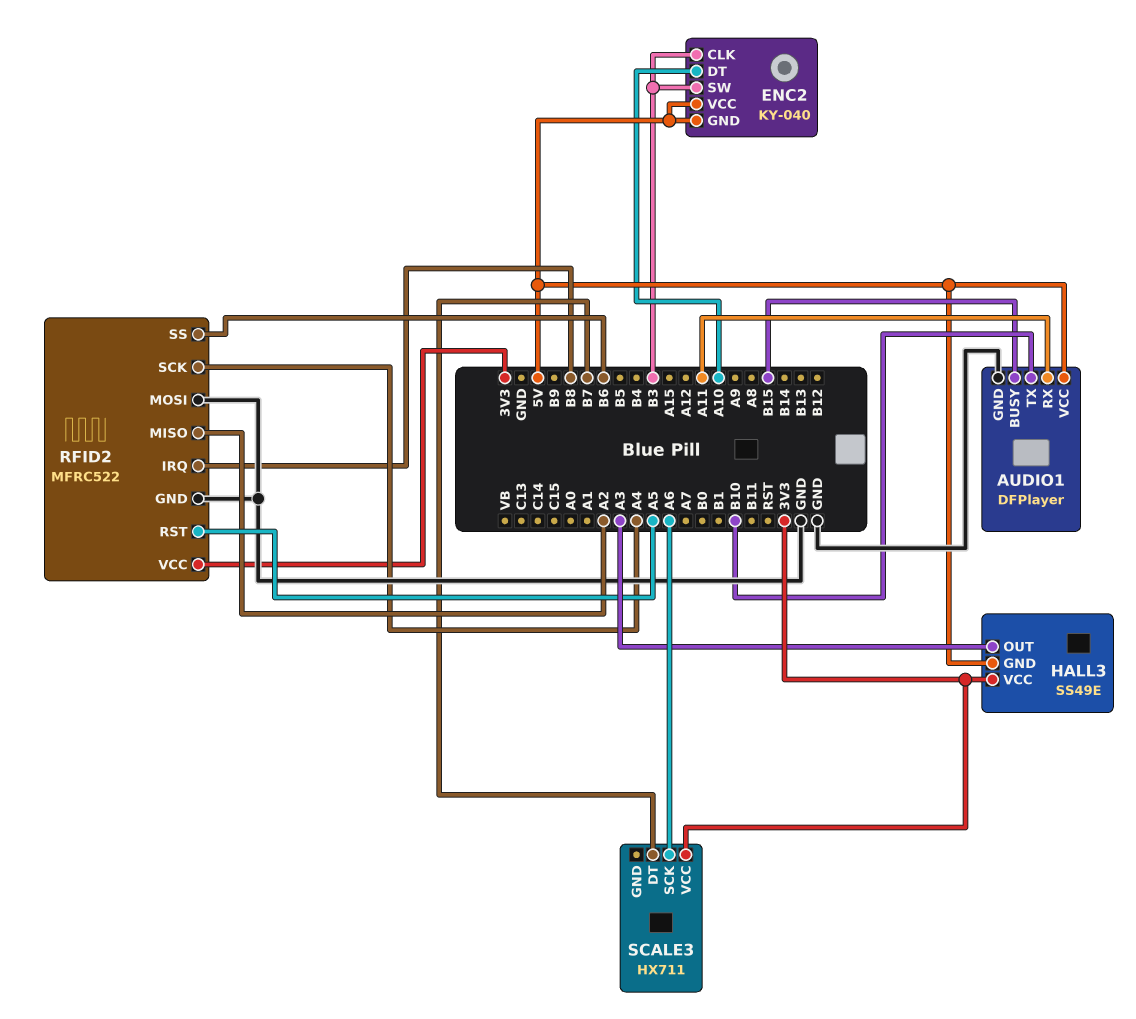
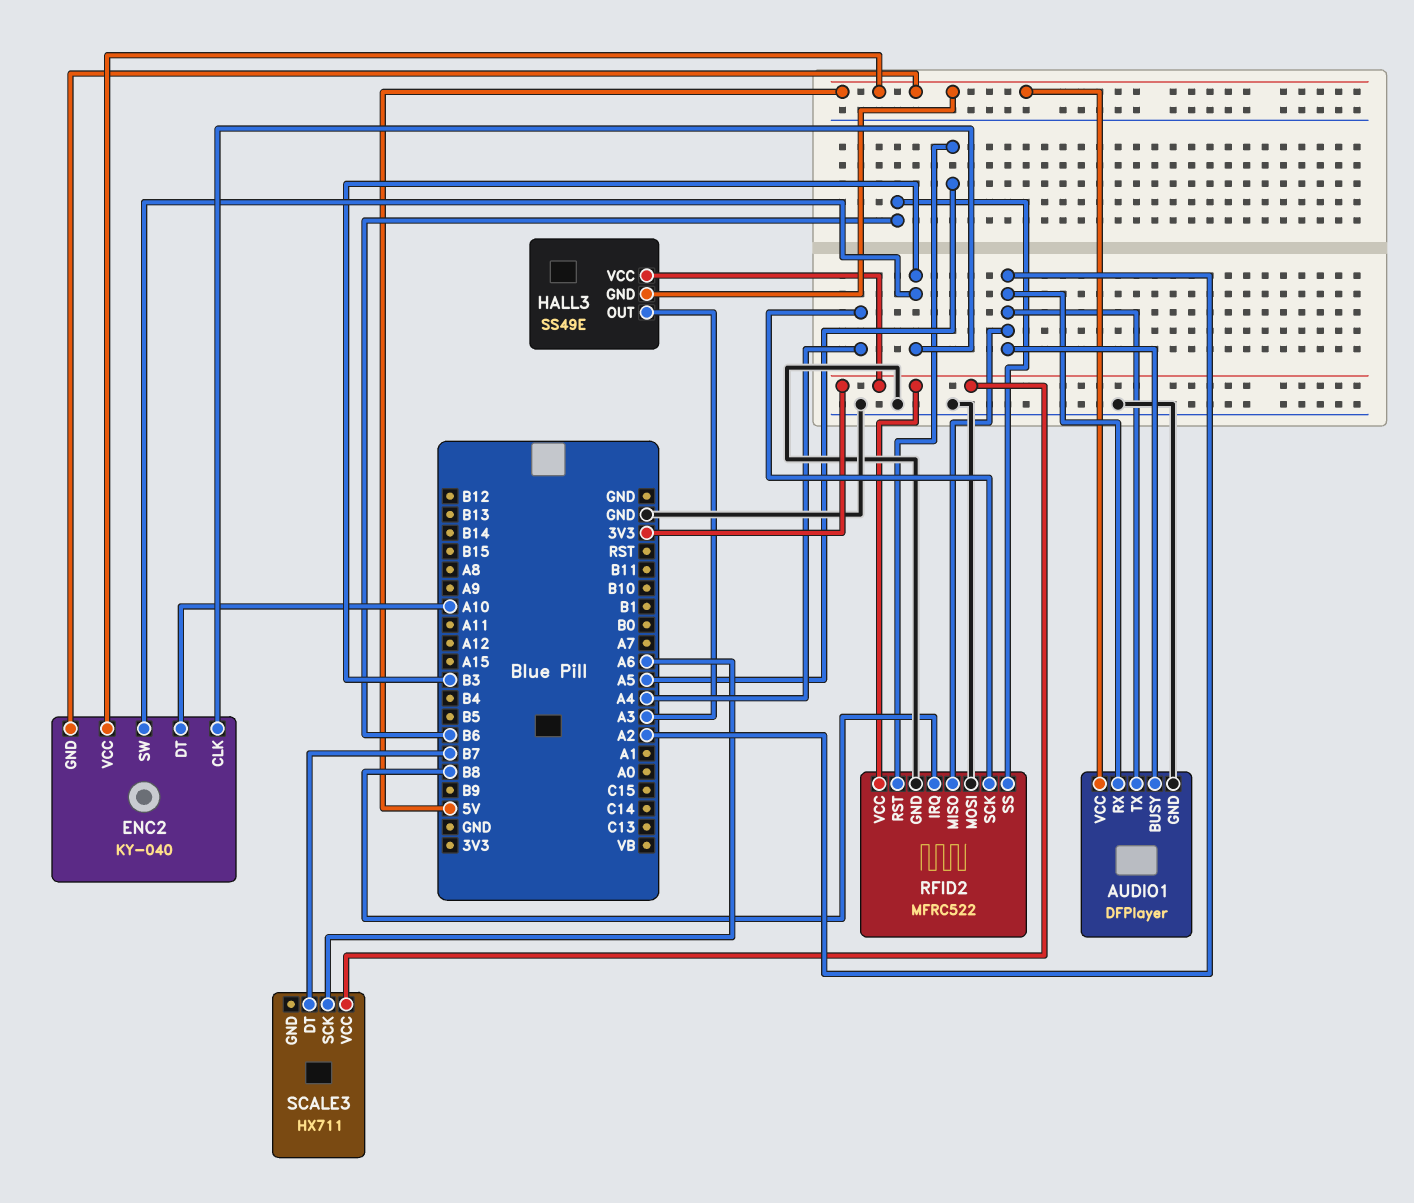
AUDIO1 pin BUSY: B15 -> A2
AUDIO1 pin RX: A11 -> A2
AUDIO1 pin TX: B10 -> A2

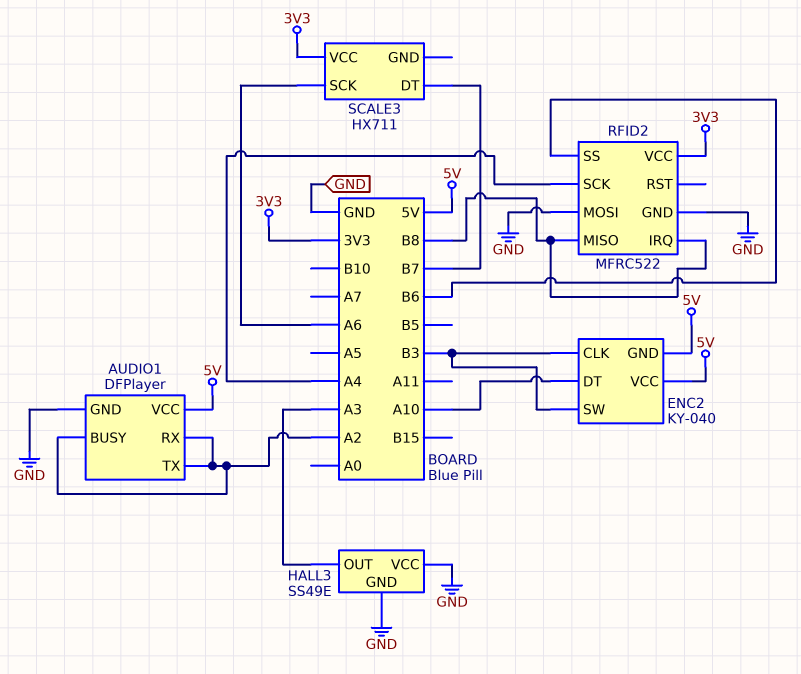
HALL3 pin GND: 5V -> GND
HALL3 pin VCC: 3V3 -> GND
RFID2 pin MISO: A2 -> B8
RFID2 pin RST: A5 -> none

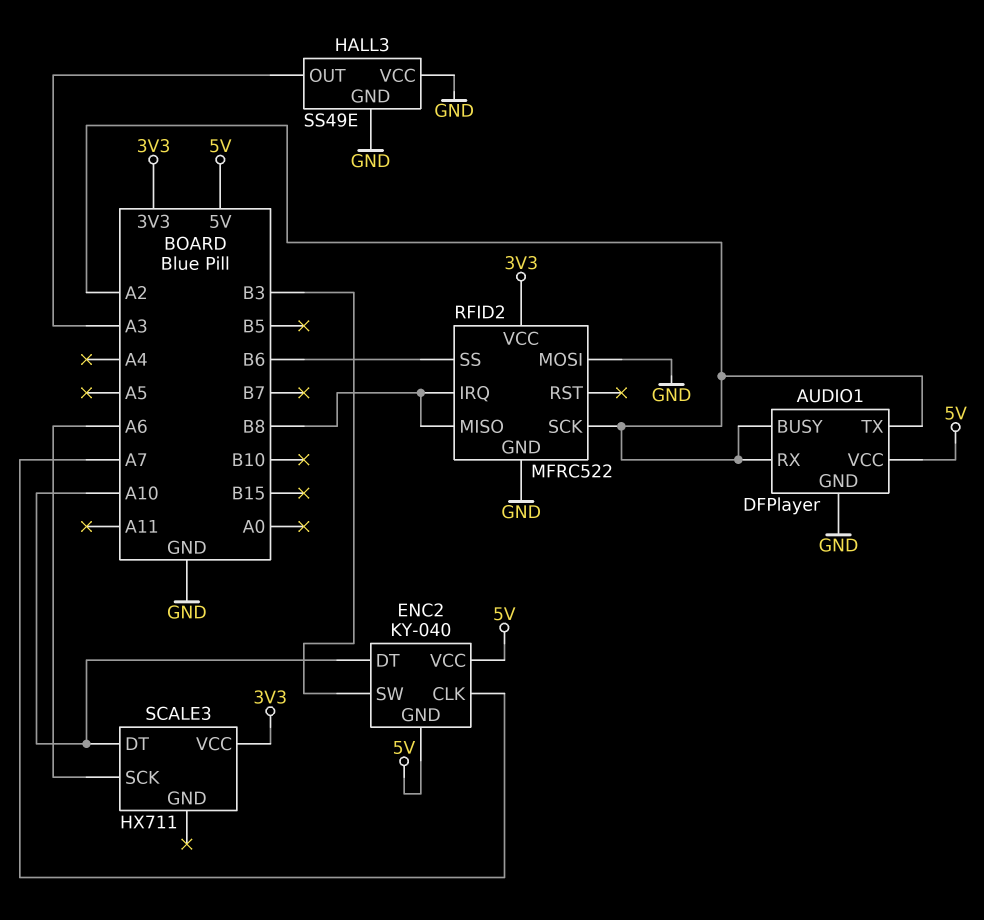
ENC2 pin CLK: B3 -> A7
RFID2 pin SCK: A4 -> A2
SCALE3 pin DT: B7 -> A10

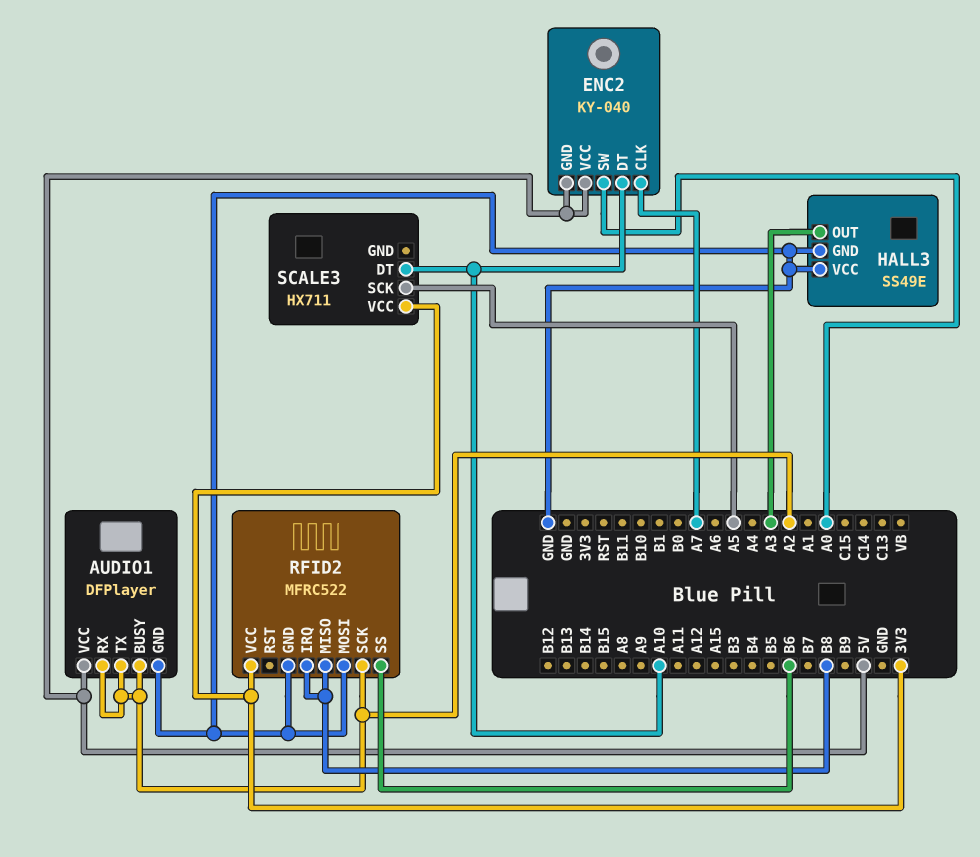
ENC2 pin SW: B3 -> A0
SCALE3 pin SCK: A6 -> A5

